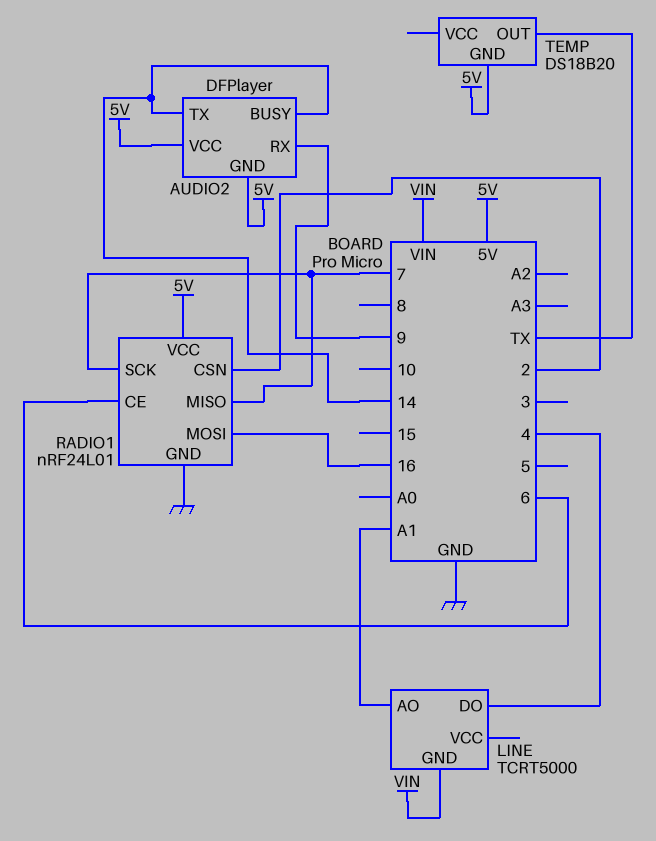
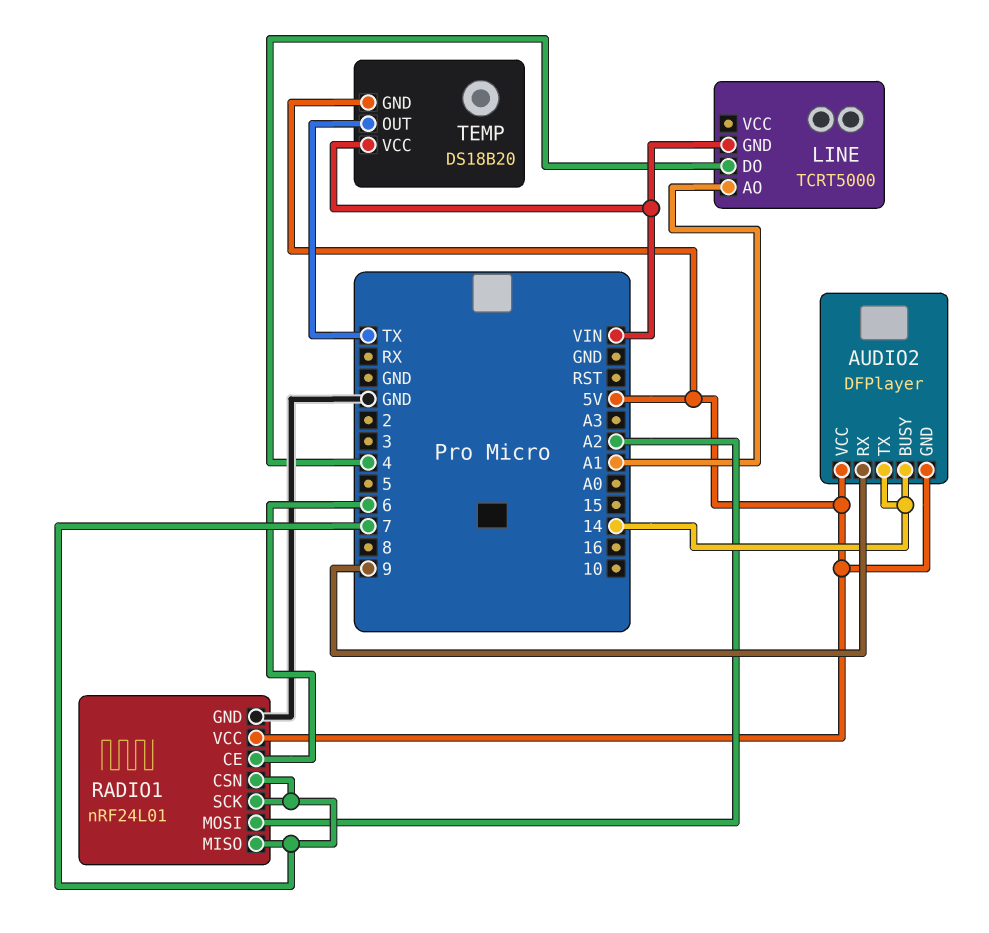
RADIO1 pin CSN: 2 -> 7
RADIO1 pin MOSI: 16 -> A2
TEMP pin VCC: none -> VIN

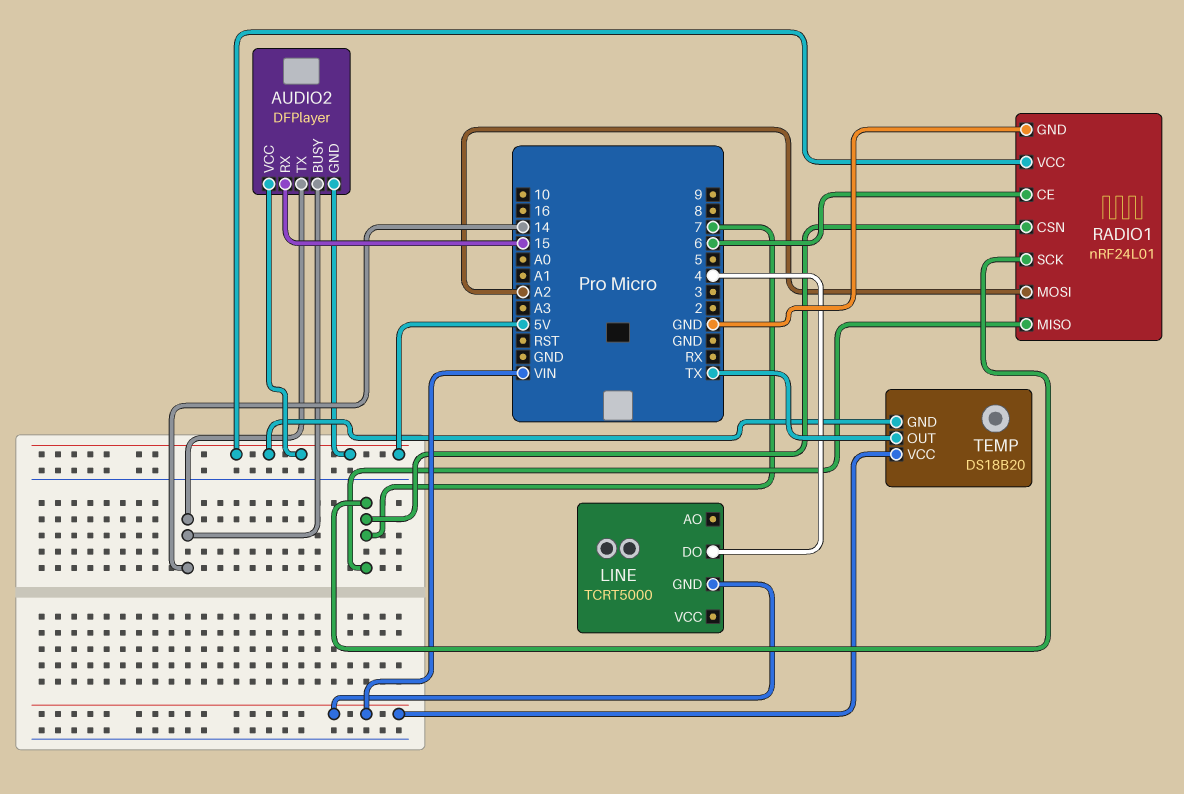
AUDIO2 pin RX: 9 -> 15
LINE pin AO: A1 -> none

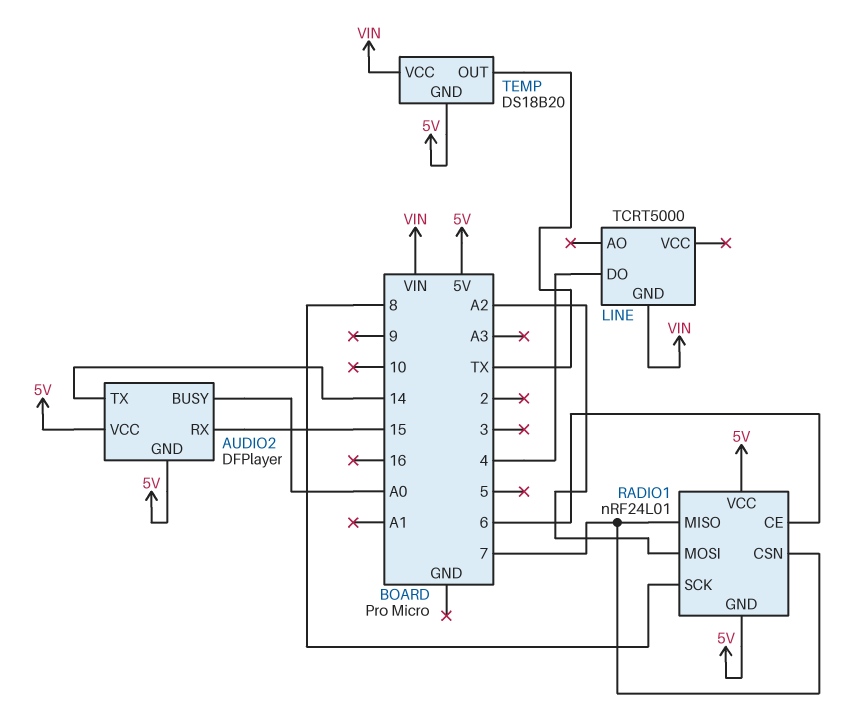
AUDIO2 pin BUSY: 14 -> A0
RADIO1 pin GND: GND -> 5V
RADIO1 pin SCK: 7 -> 8

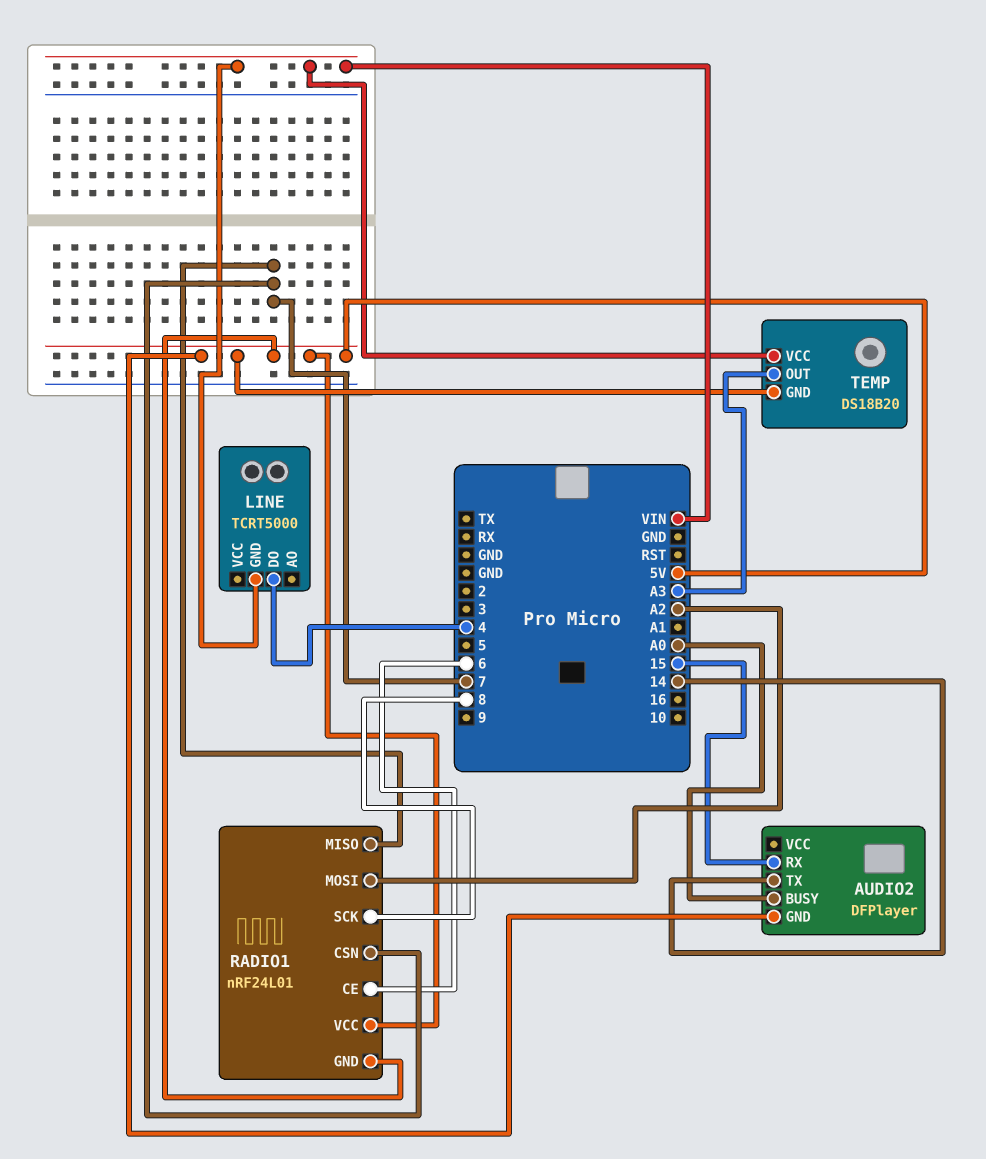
AUDIO2 pin VCC: 5V -> none
TEMP pin OUT: TX -> A3

